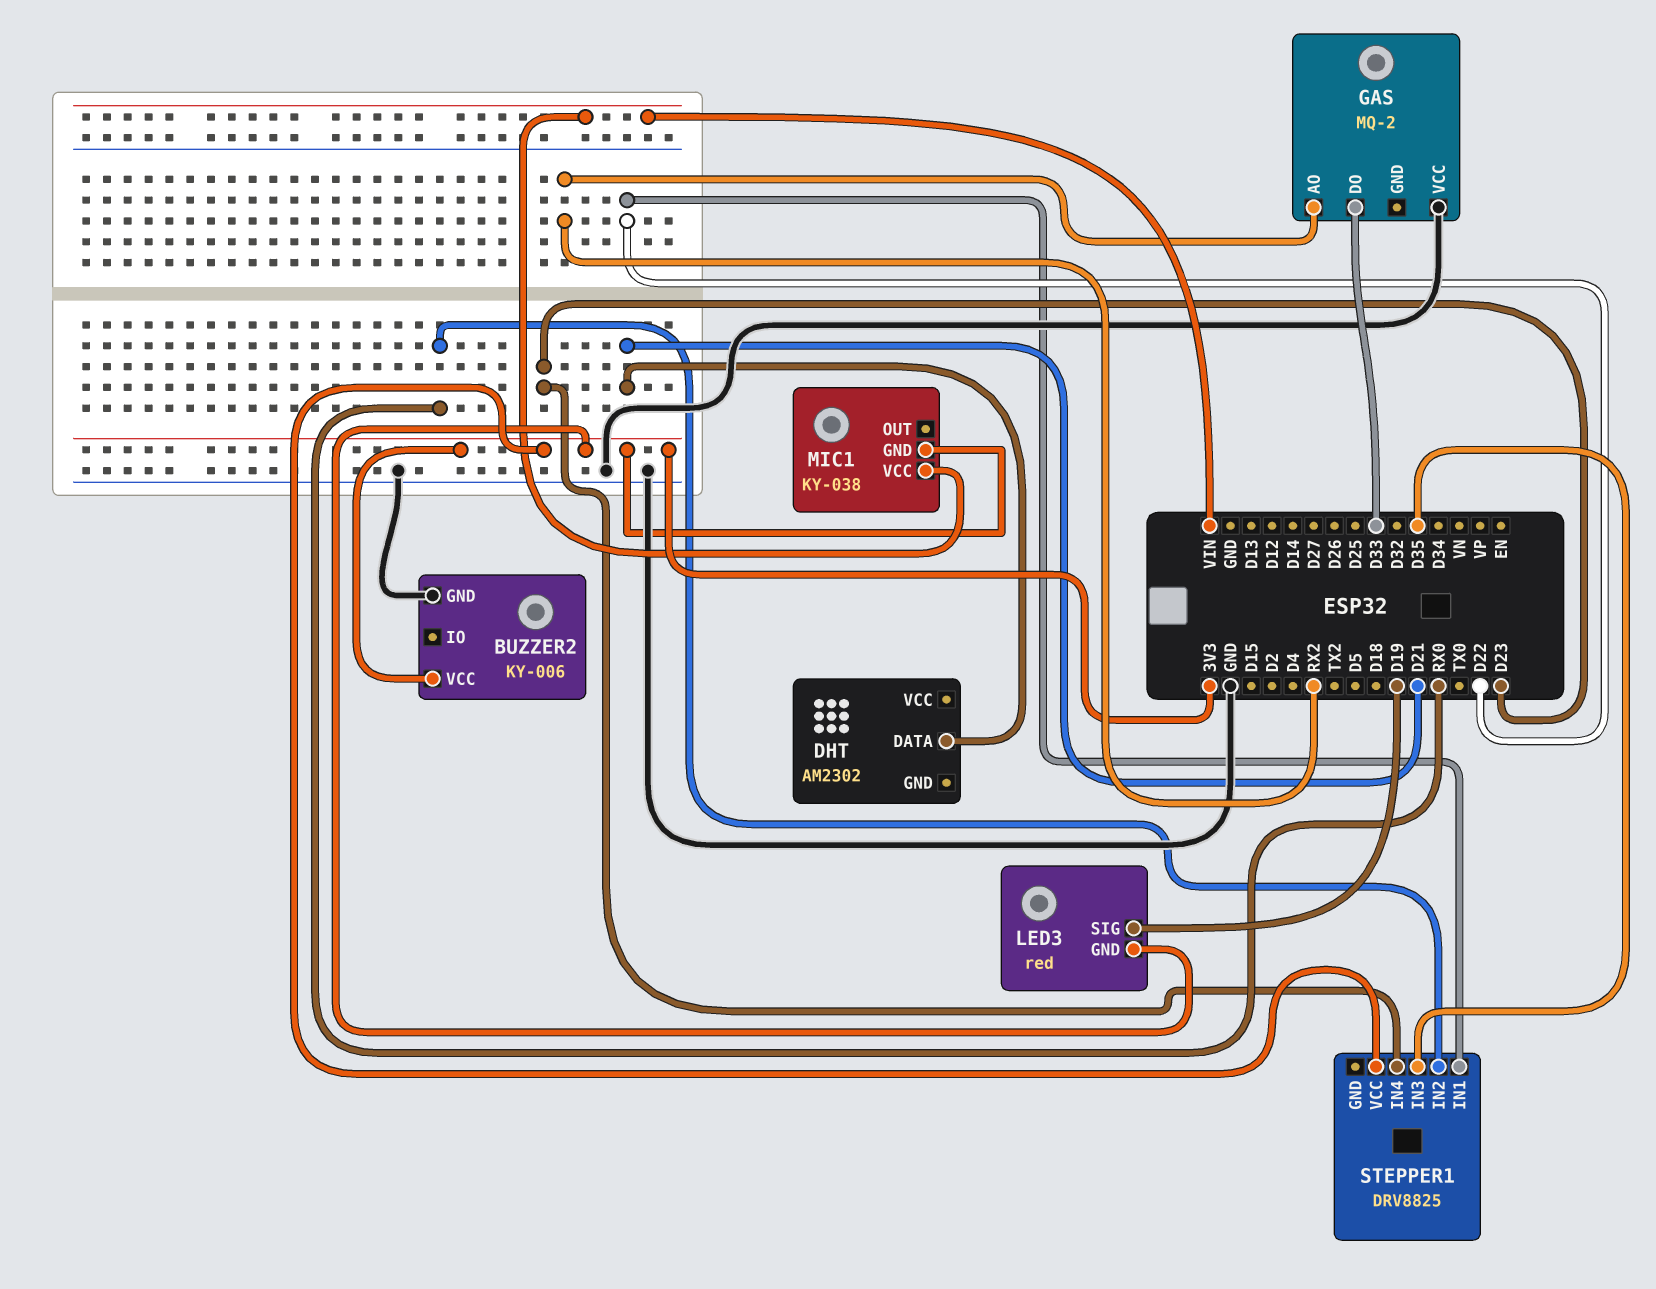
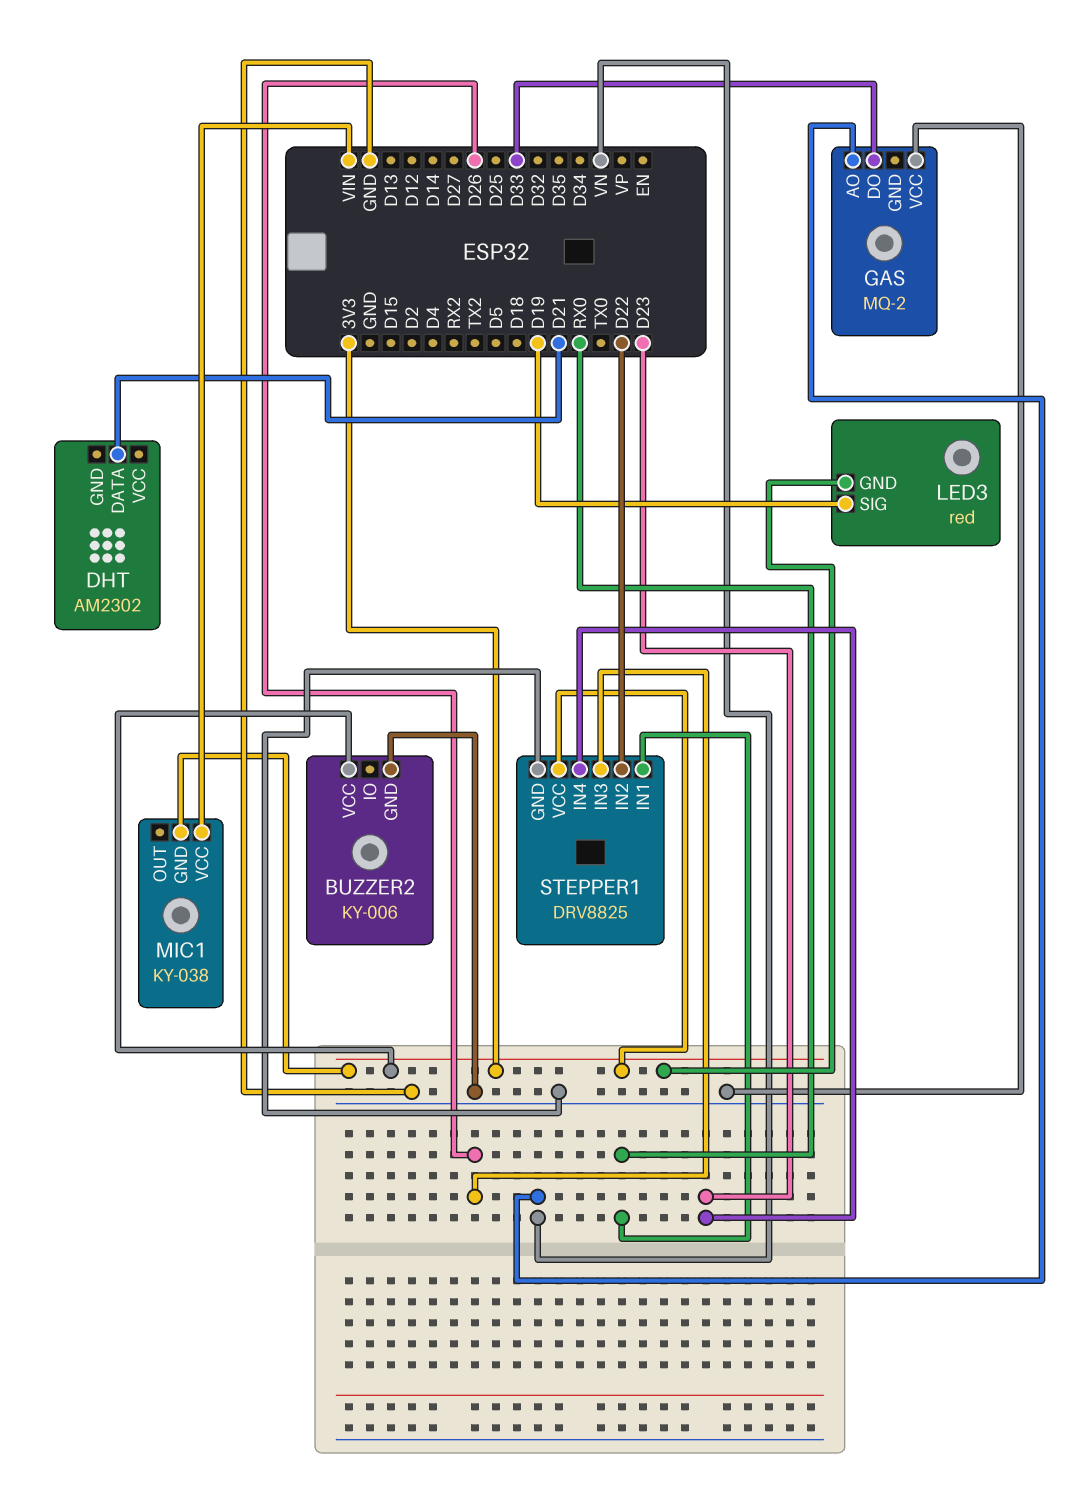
GAS pin AO: RX2 -> VN
STEPPER1 pin GND: none -> GND
STEPPER1 pin IN1: D22 -> RX0
STEPPER1 pin IN2: RX0 -> D22
STEPPER1 pin IN3: D35 -> D26

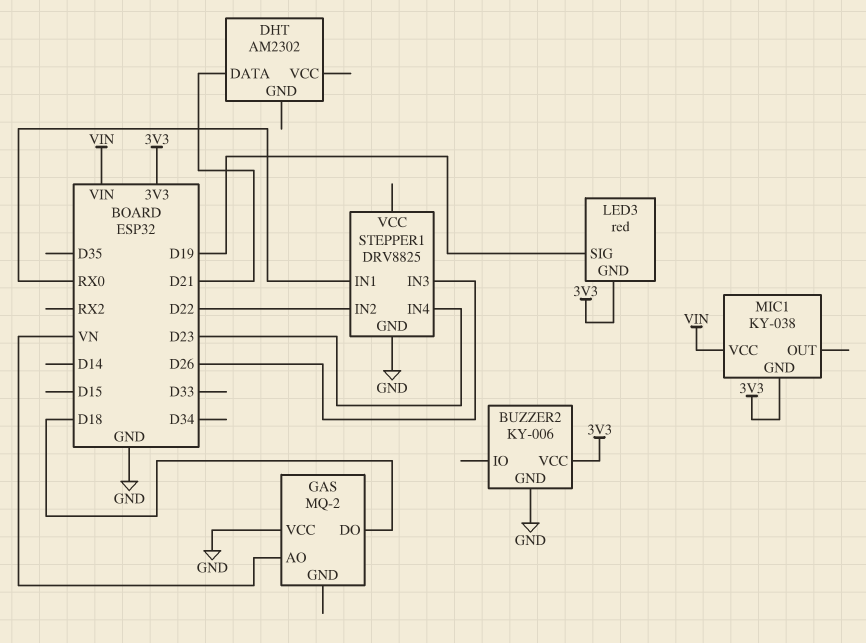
GAS pin DO: D33 -> D18
STEPPER1 pin VCC: 3V3 -> none

